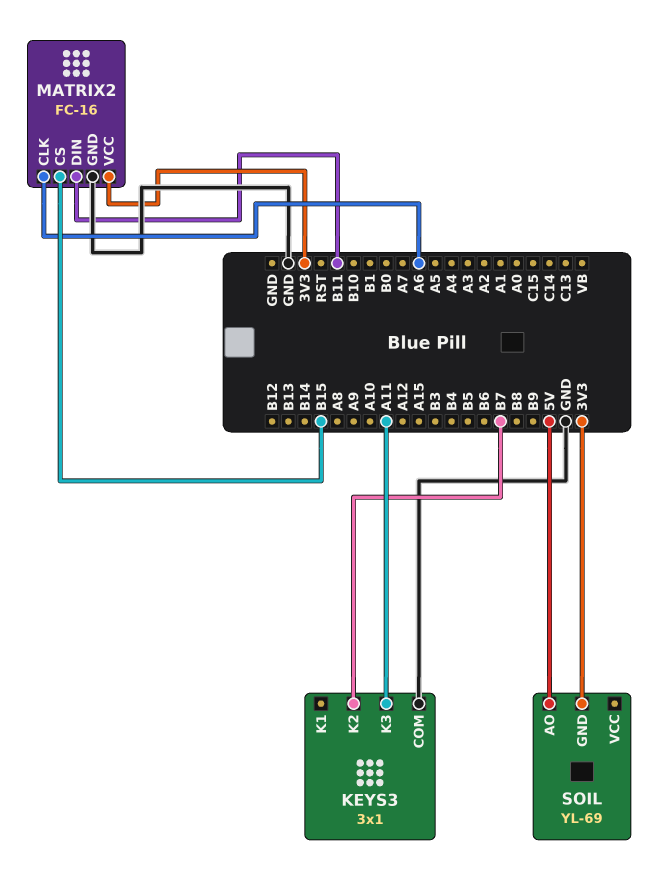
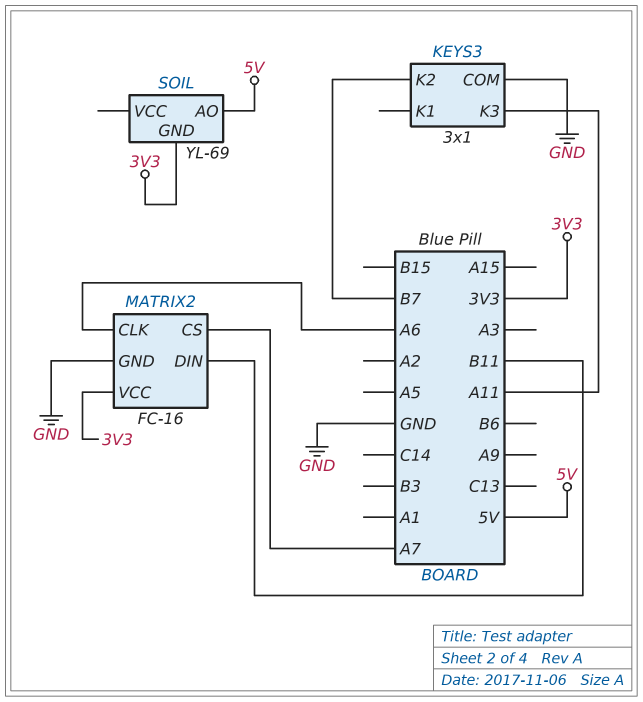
MATRIX2 pin CS: B15 -> A7

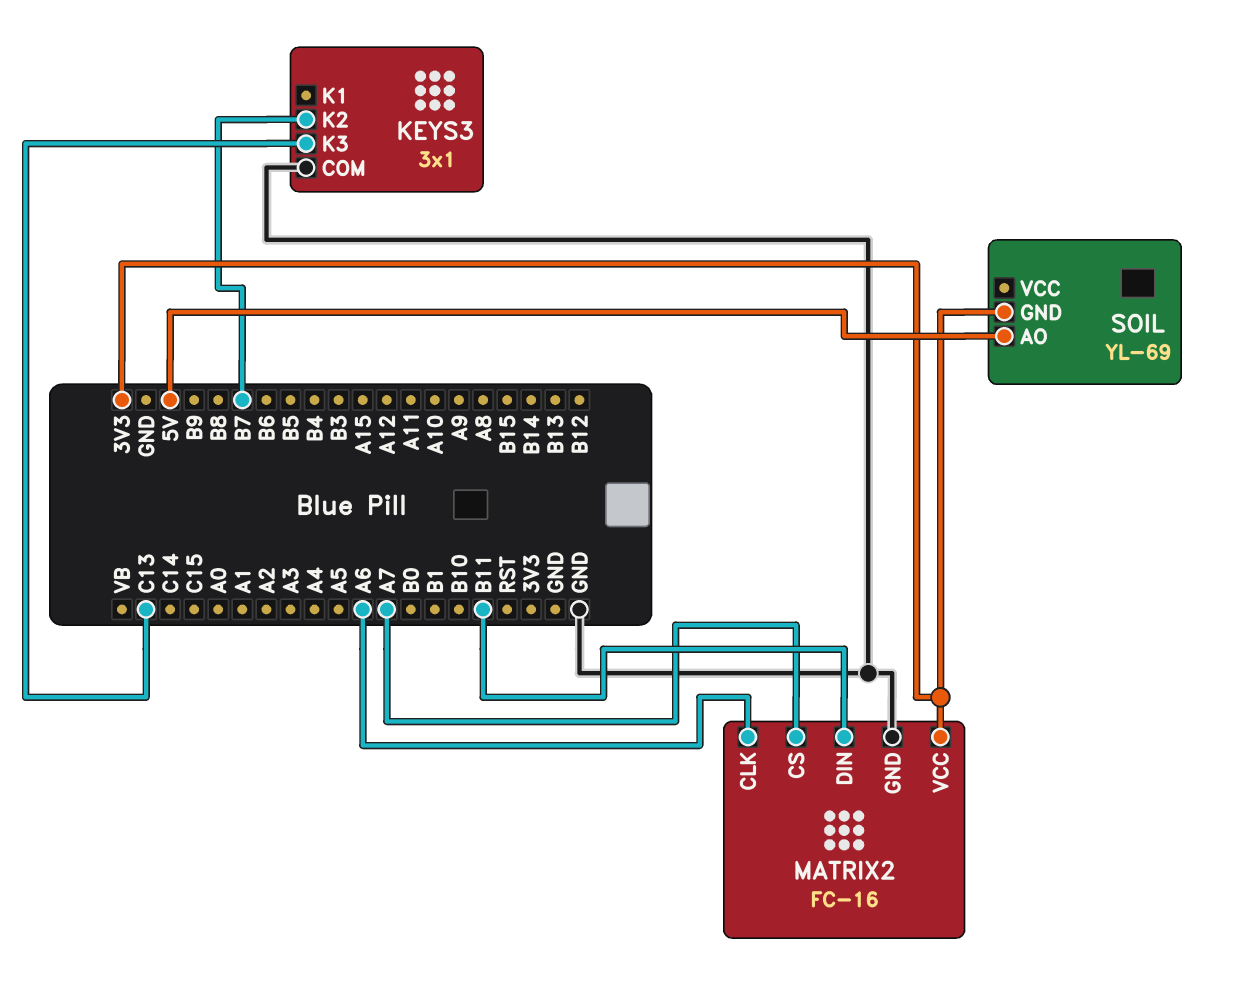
KEYS3 pin K3: A11 -> C13

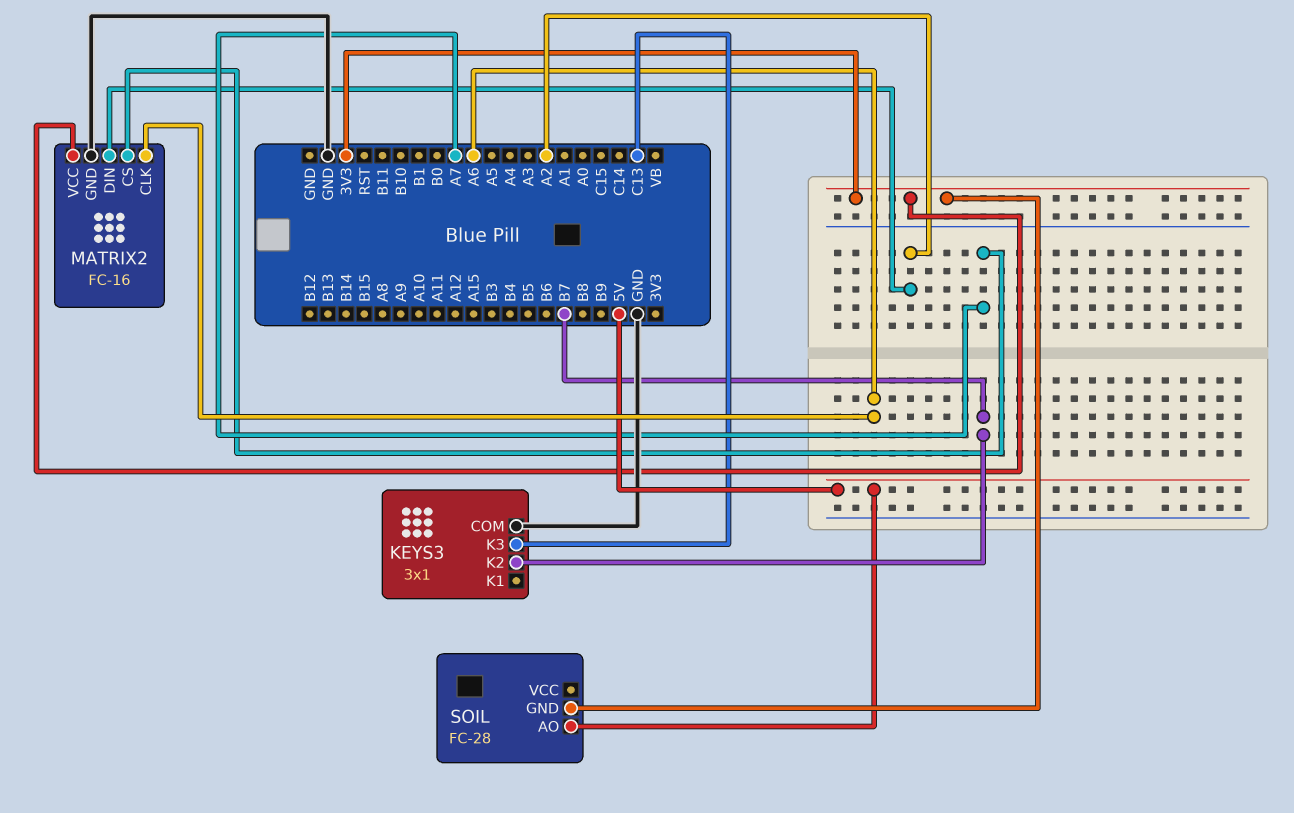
MATRIX2 pin DIN: B11 -> A2
SOIL: YL-69 -> FC-28

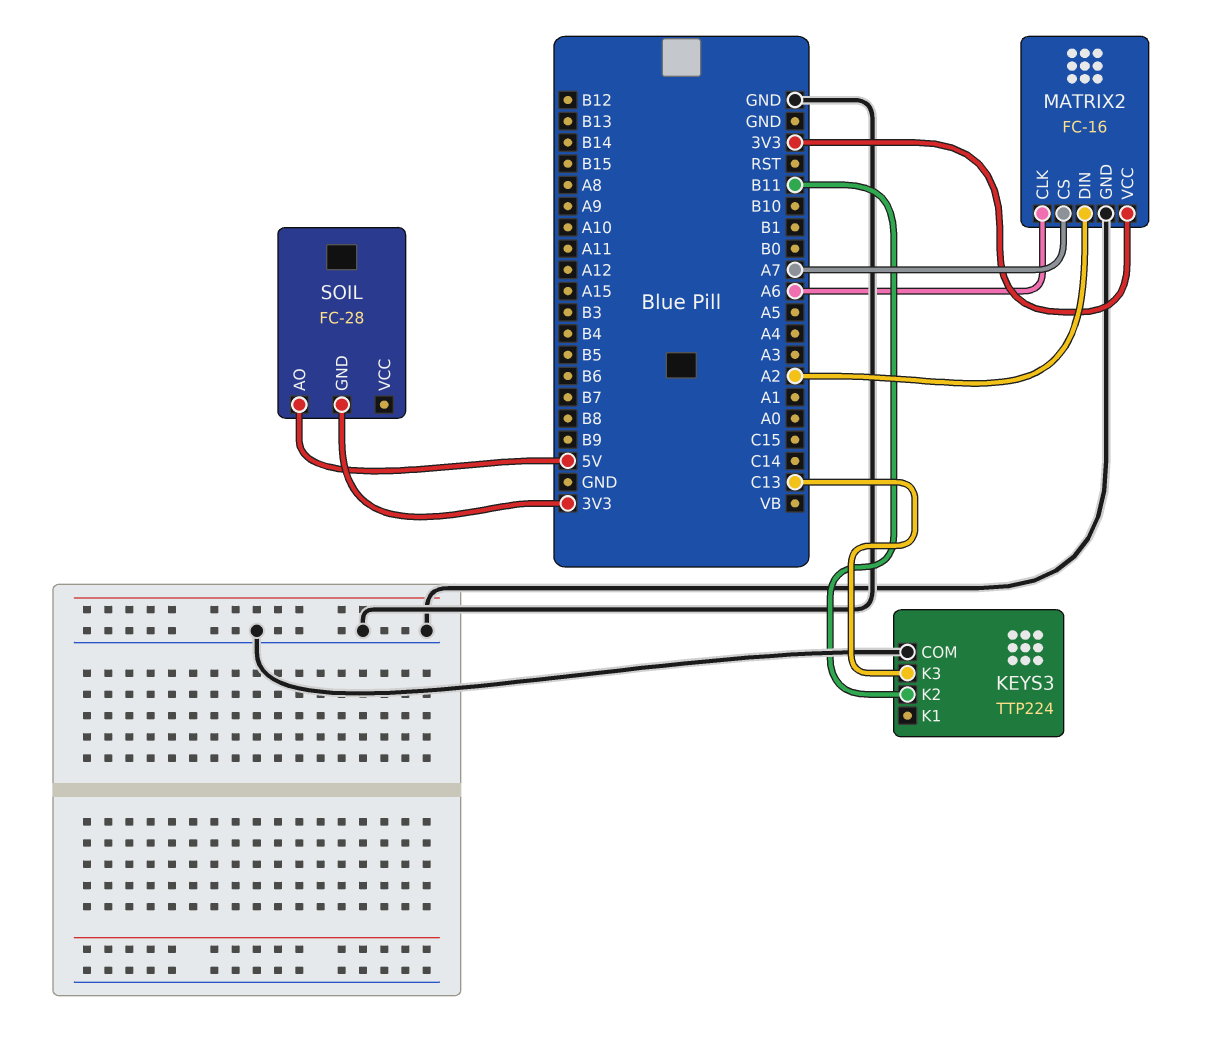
KEYS3: 3x1 -> TTP224
KEYS3 pin K2: B7 -> B11

